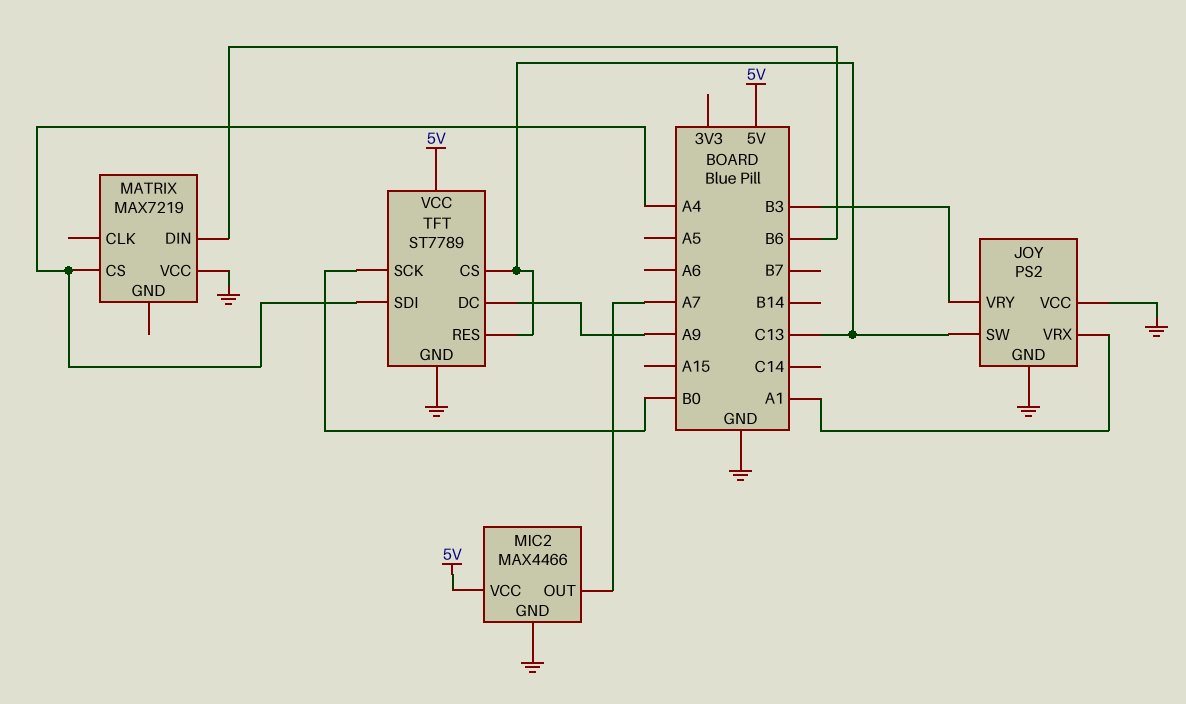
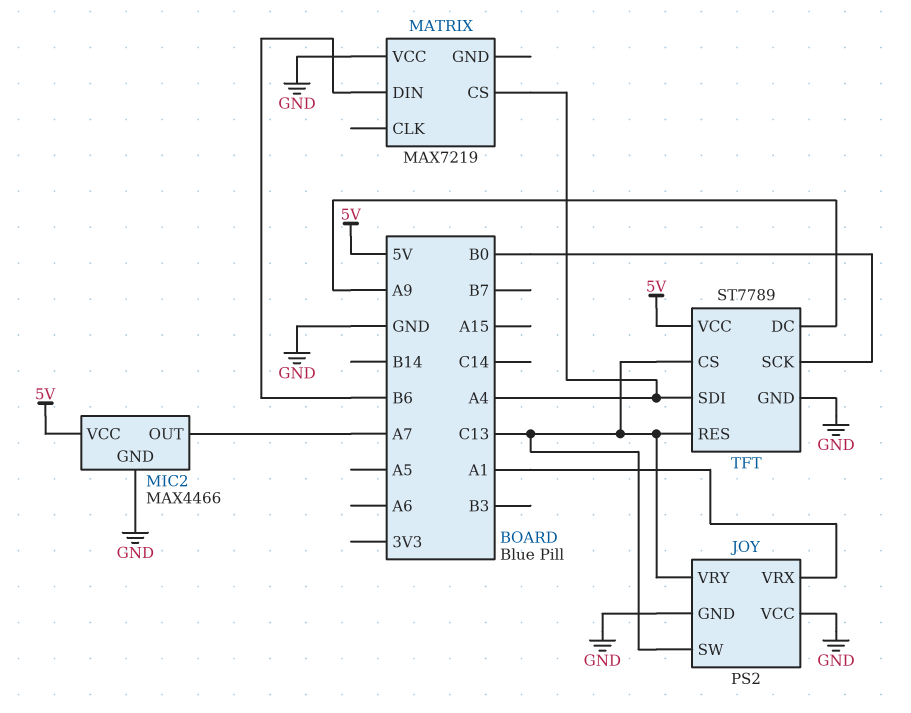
JOY pin VRY: B3 -> C13

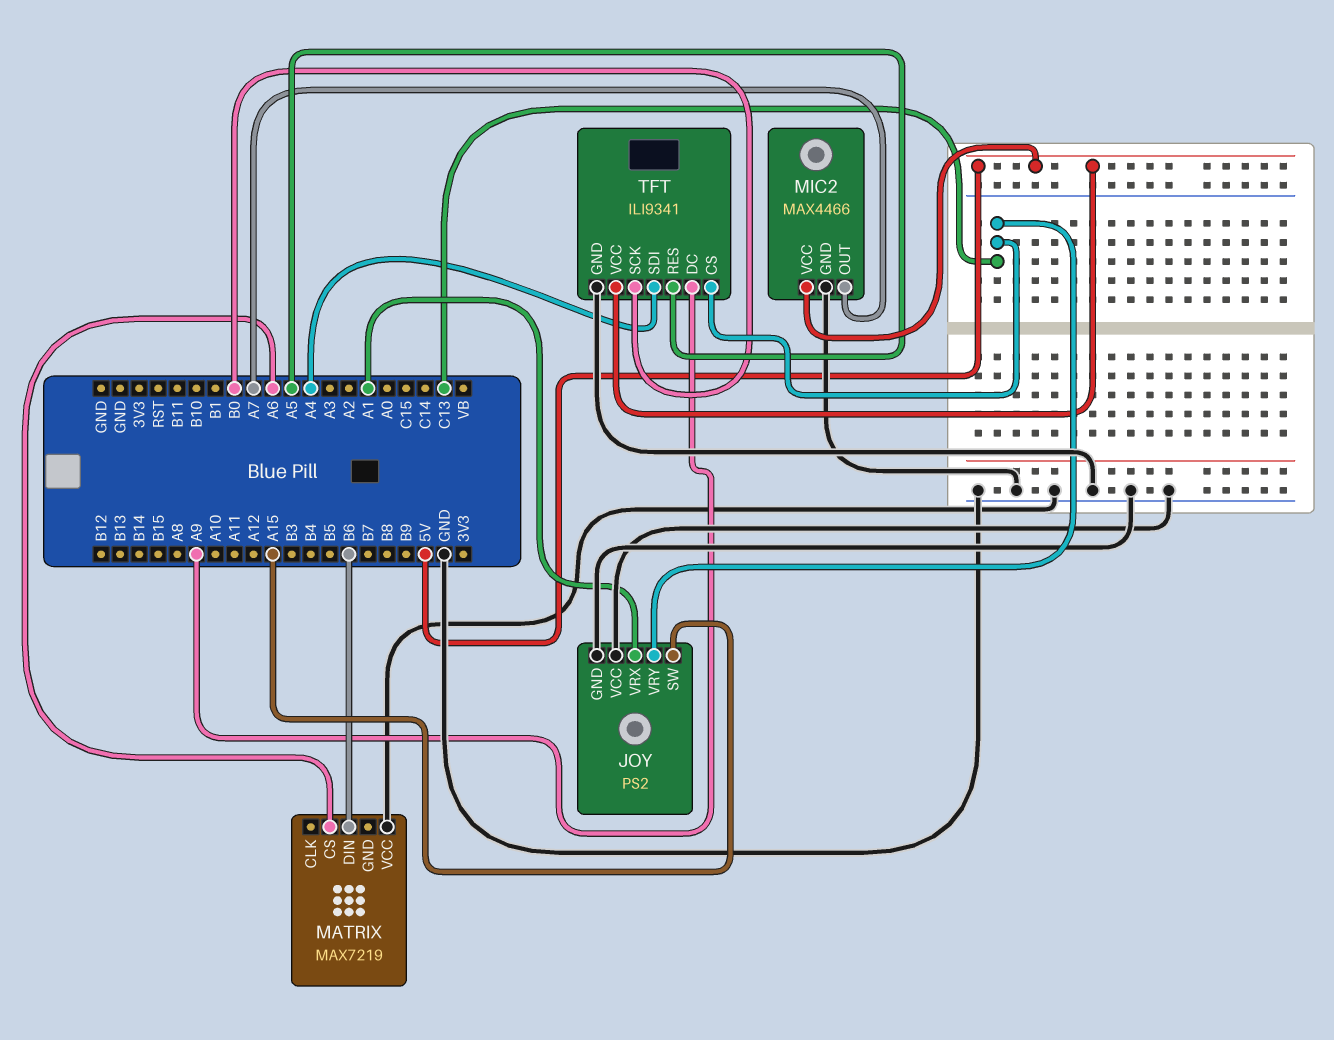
JOY pin SW: C13 -> A15
MATRIX pin CS: A4 -> A6
TFT: ST7789 -> ILI9341
TFT pin RES: C13 -> A5

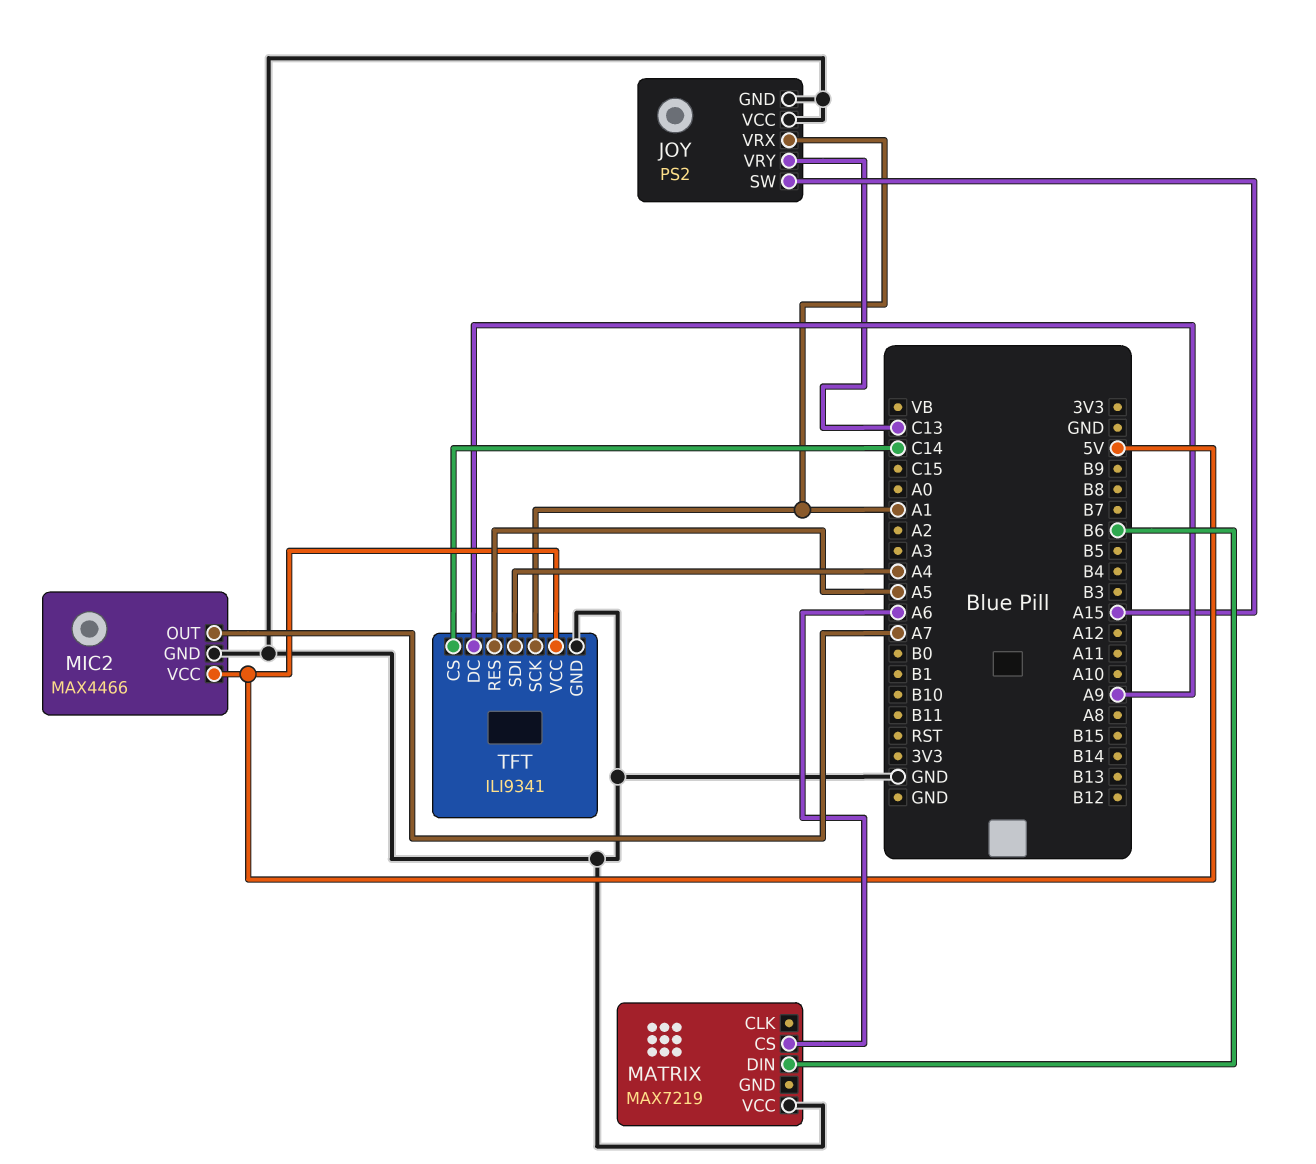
TFT pin CS: C13 -> C14
TFT pin SCK: B0 -> A1

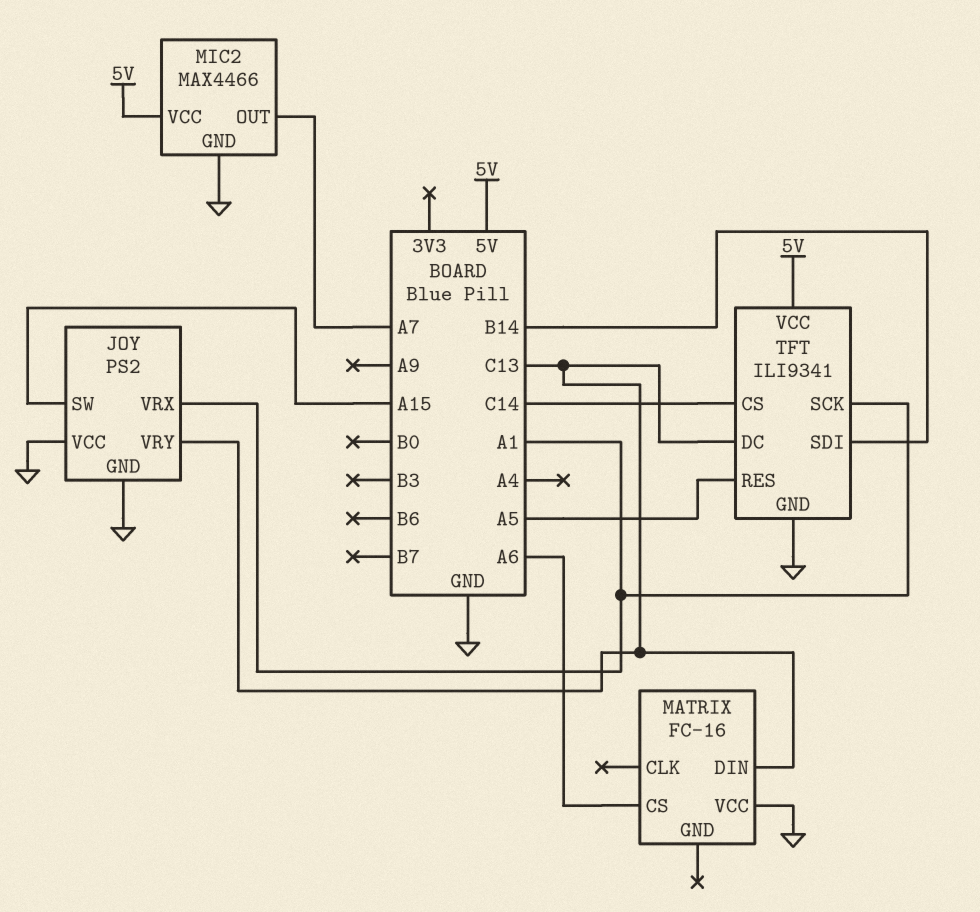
MATRIX: MAX7219 -> FC-16
MATRIX pin DIN: B6 -> C13
TFT pin DC: A9 -> C13
TFT pin SDI: A4 -> B14

